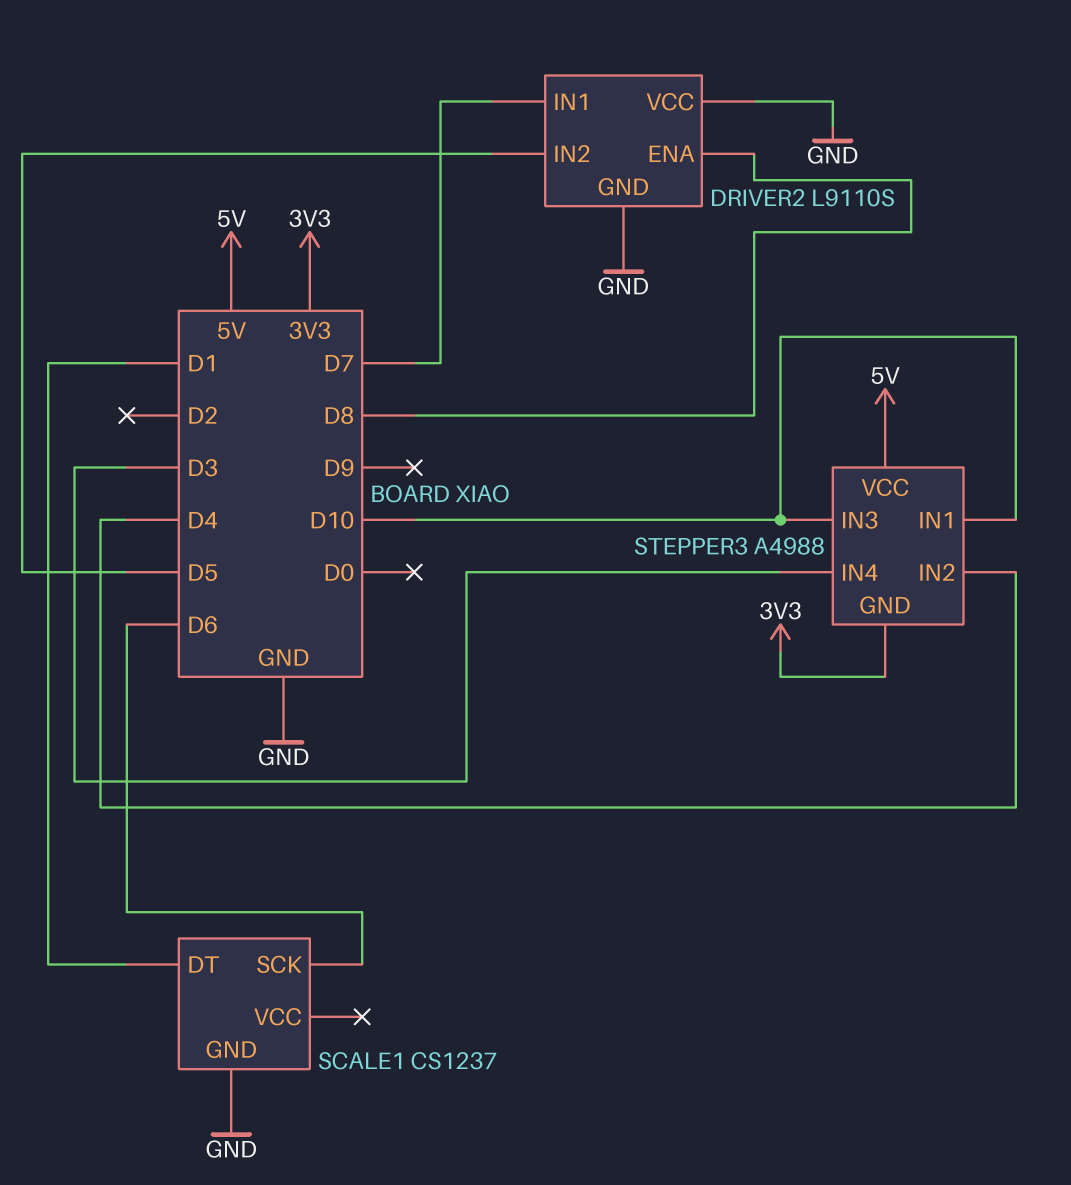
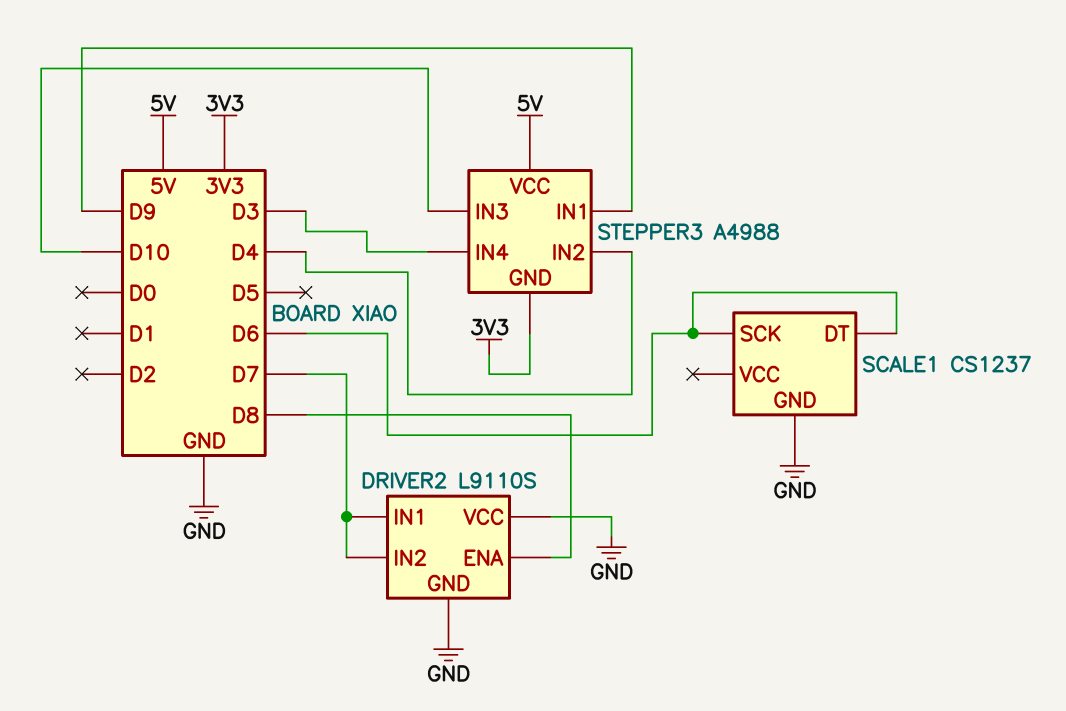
DRIVER2 pin IN2: D5 -> D7
SCALE1 pin DT: D1 -> D6
STEPPER3 pin IN1: D10 -> D9

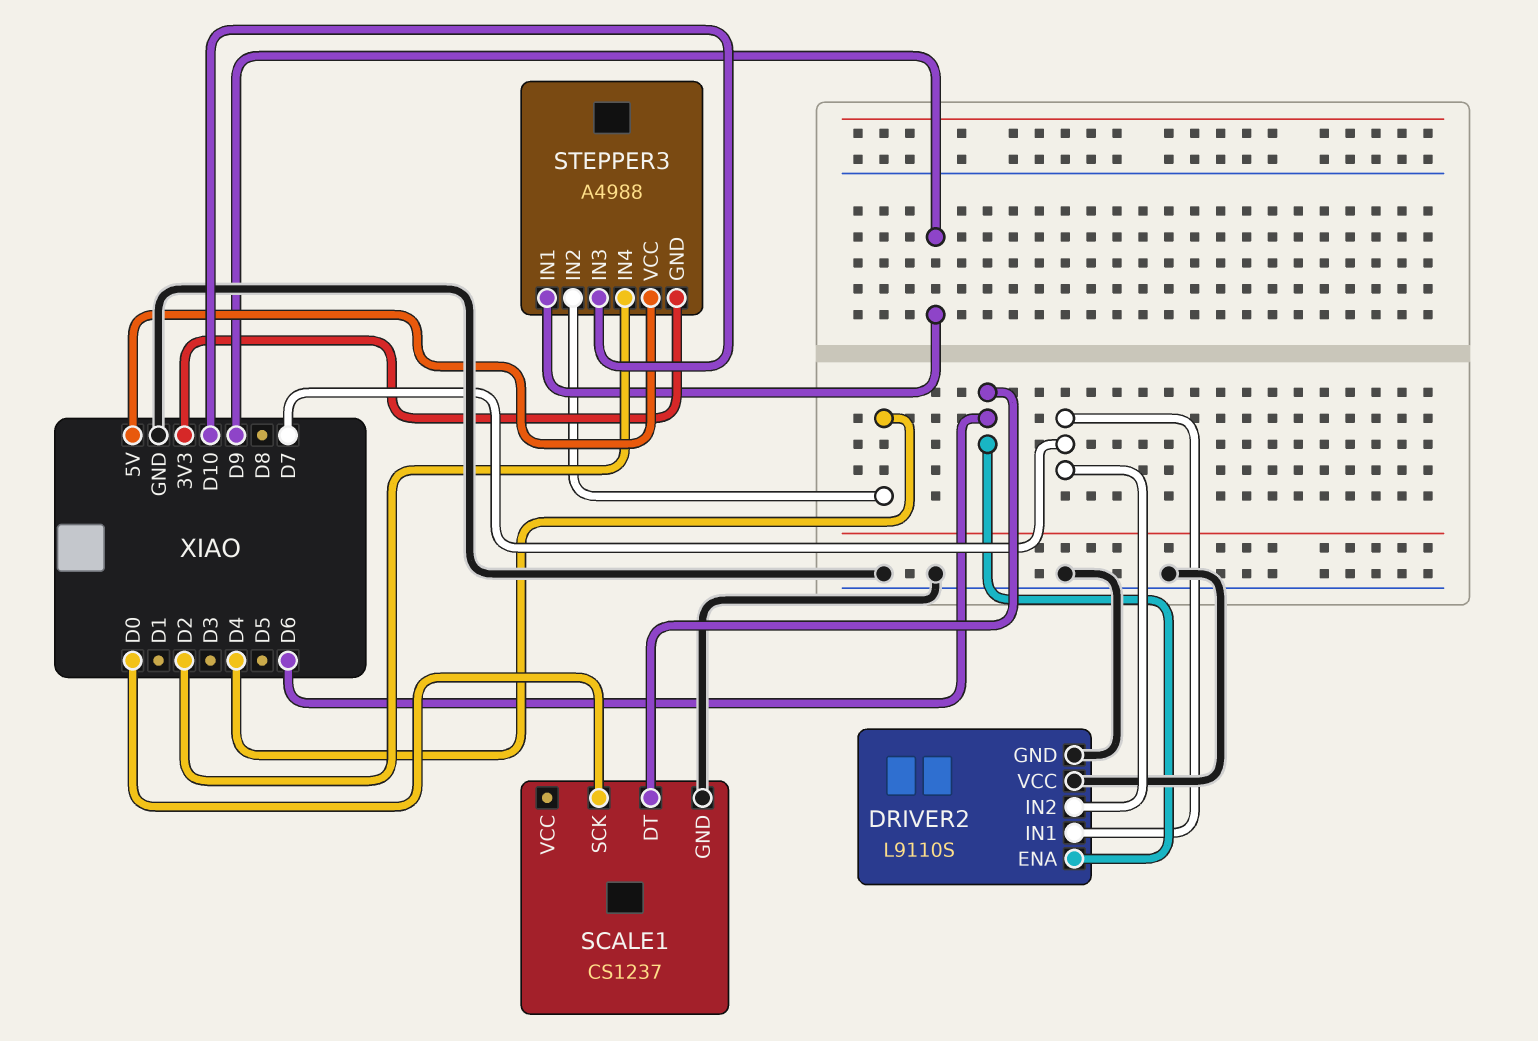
DRIVER2 pin ENA: D8 -> D6
SCALE1 pin SCK: D6 -> D0
STEPPER3 pin IN4: D3 -> D2

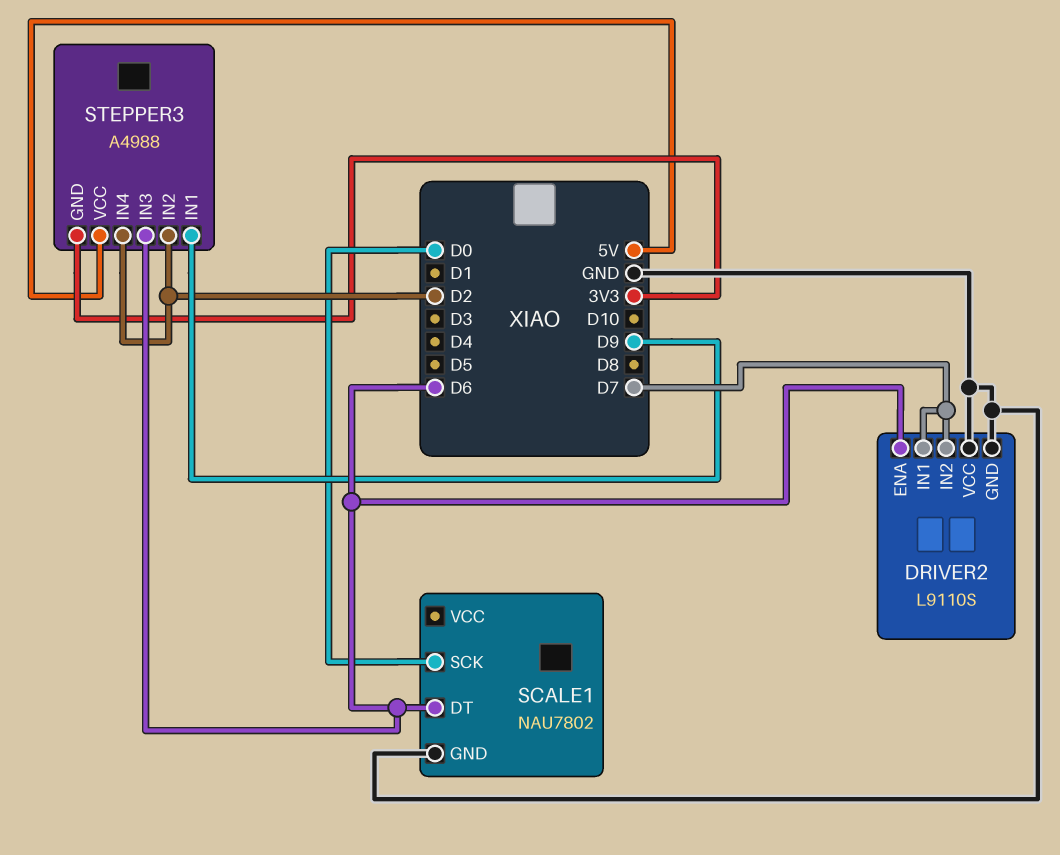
SCALE1: CS1237 -> NAU7802
STEPPER3 pin IN2: D4 -> D2
STEPPER3 pin IN3: D10 -> D6

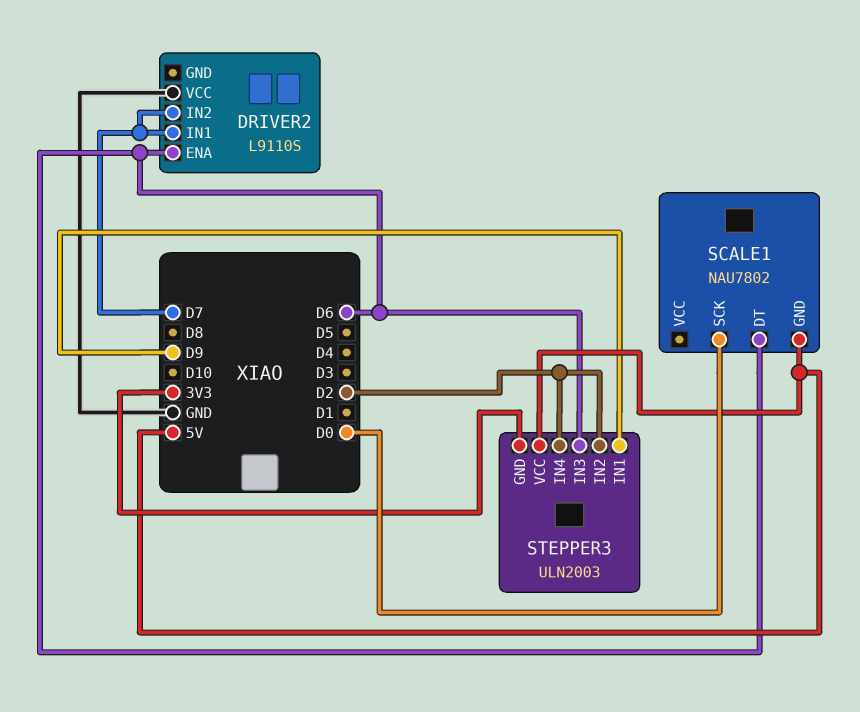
DRIVER2 pin GND: GND -> none
SCALE1 pin GND: GND -> 5V
STEPPER3: A4988 -> ULN2003

